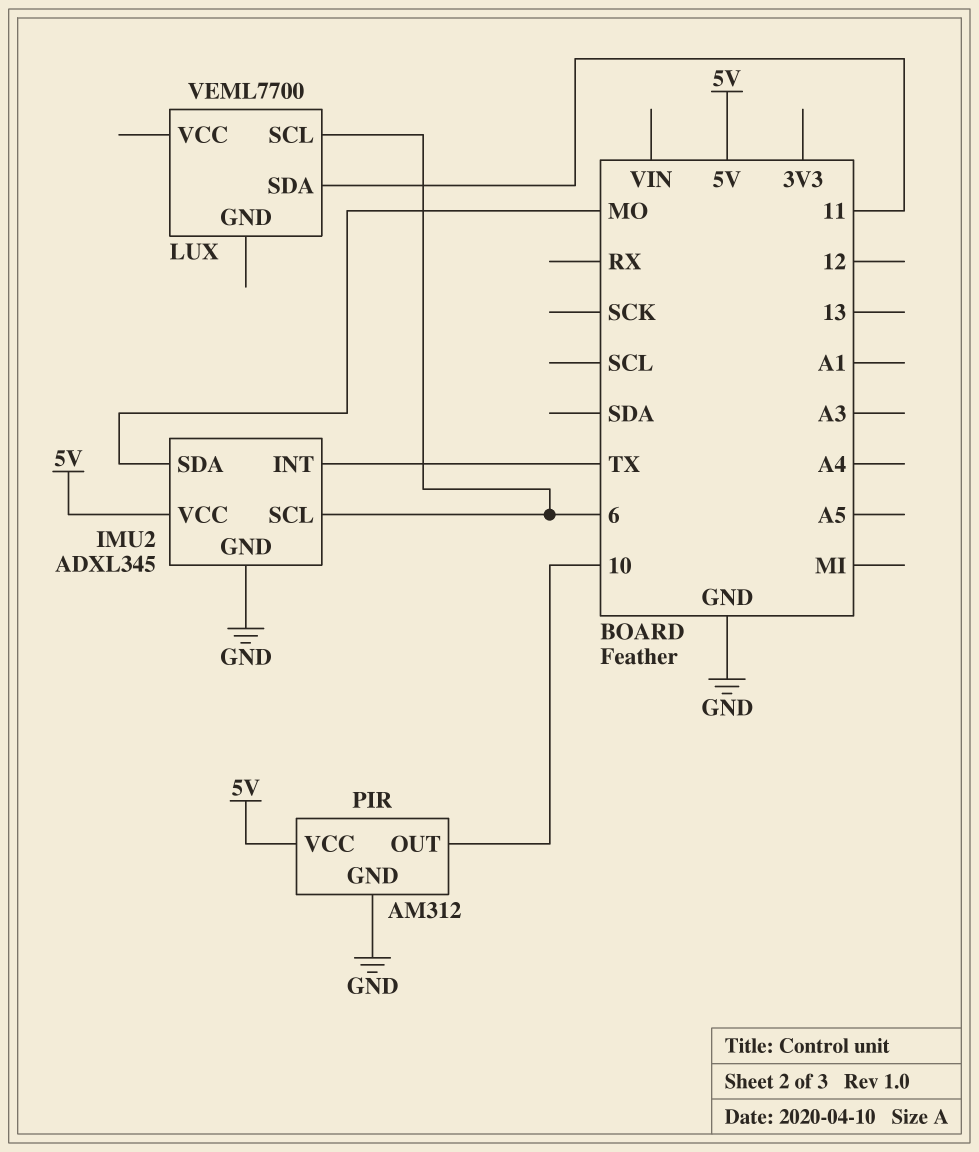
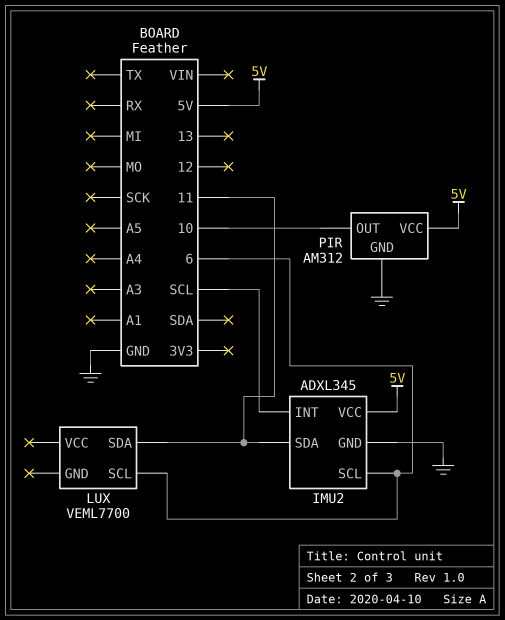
IMU2 pin INT: TX -> SCL
IMU2 pin SDA: MO -> 11

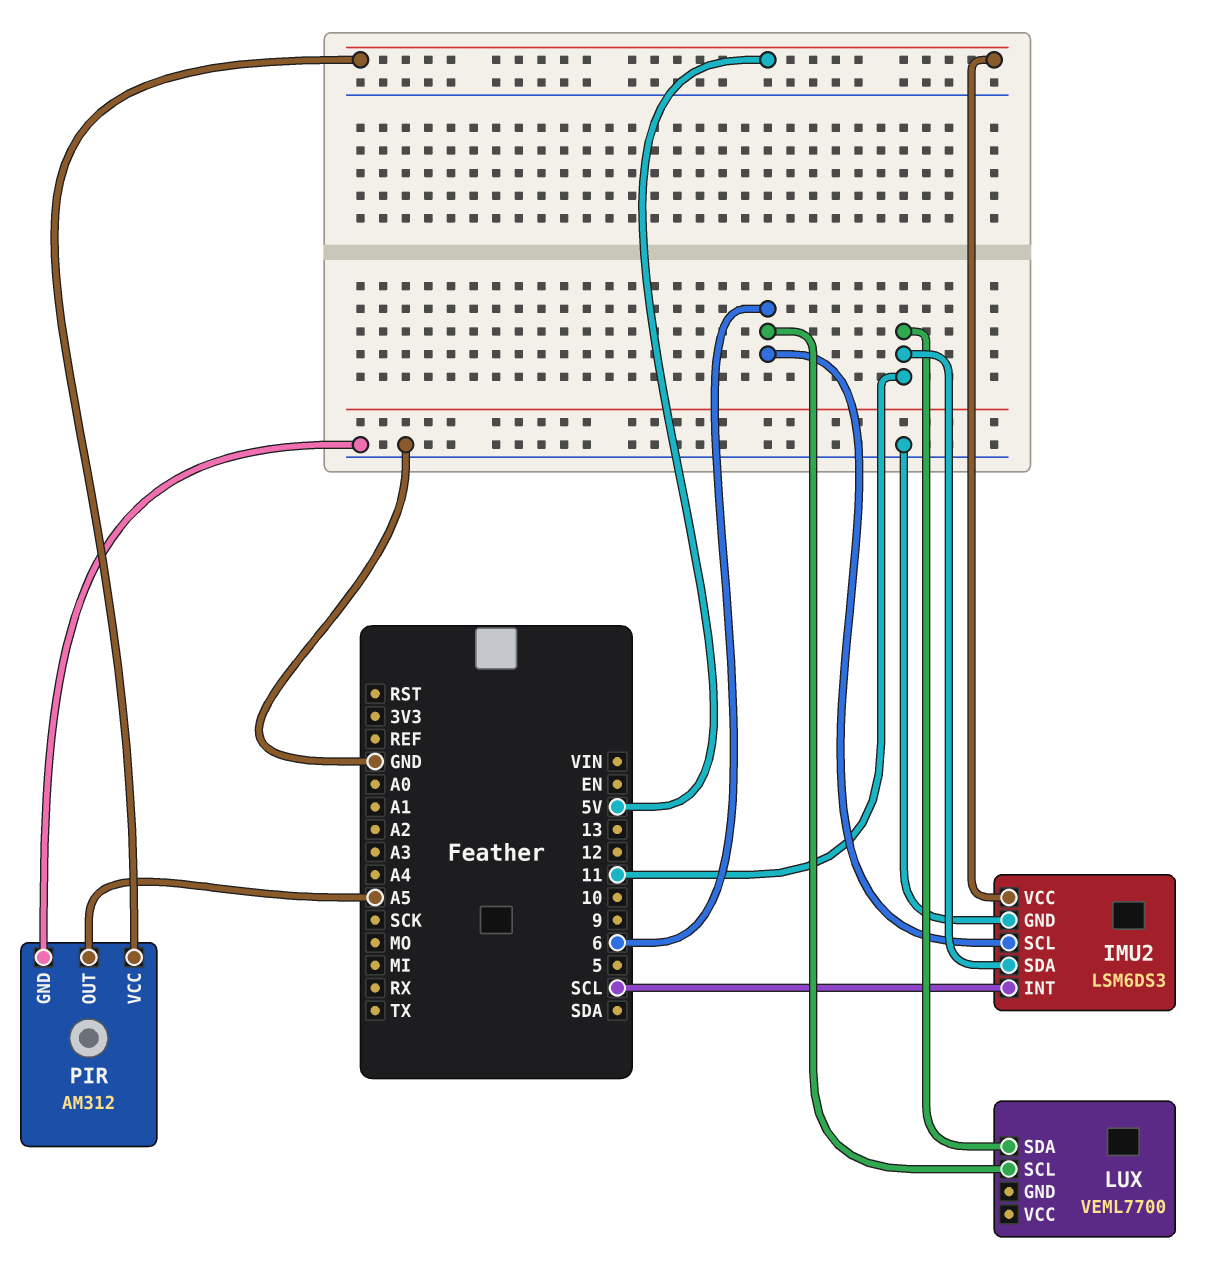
IMU2: ADXL345 -> LSM6DS3
PIR pin OUT: 10 -> A5

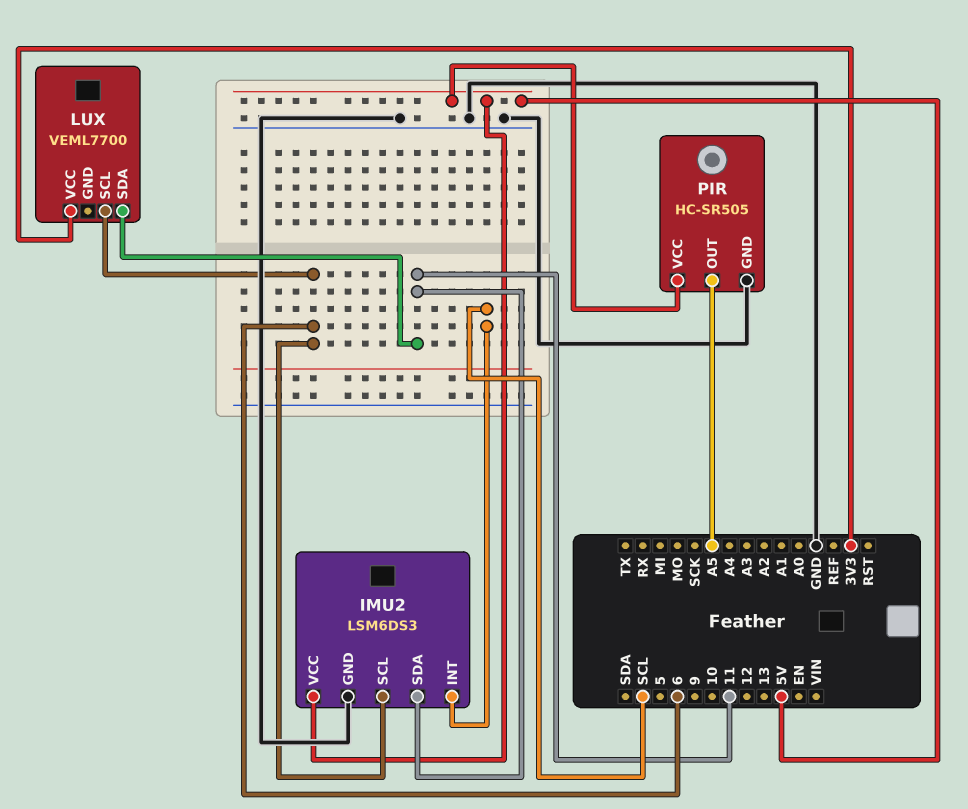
LUX pin VCC: none -> 3V3
PIR: AM312 -> HC-SR505

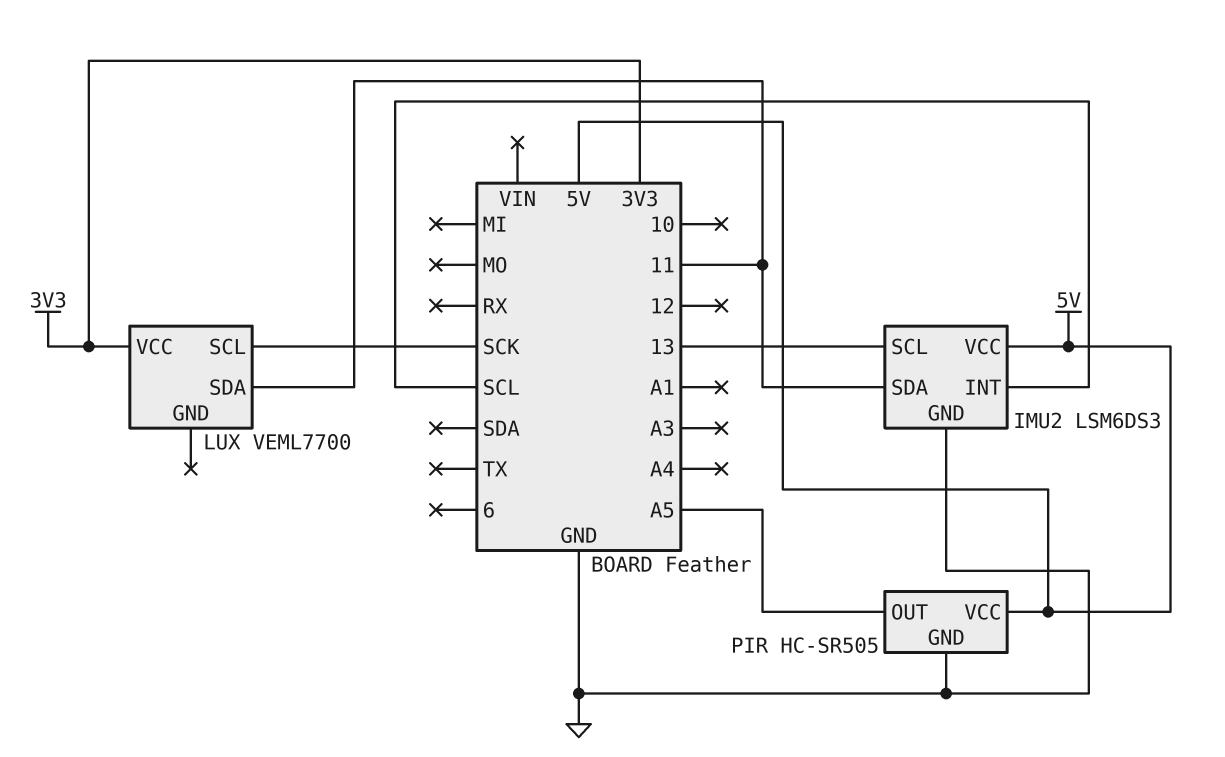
IMU2 pin SCL: 6 -> 13
LUX pin SCL: 6 -> SCK

